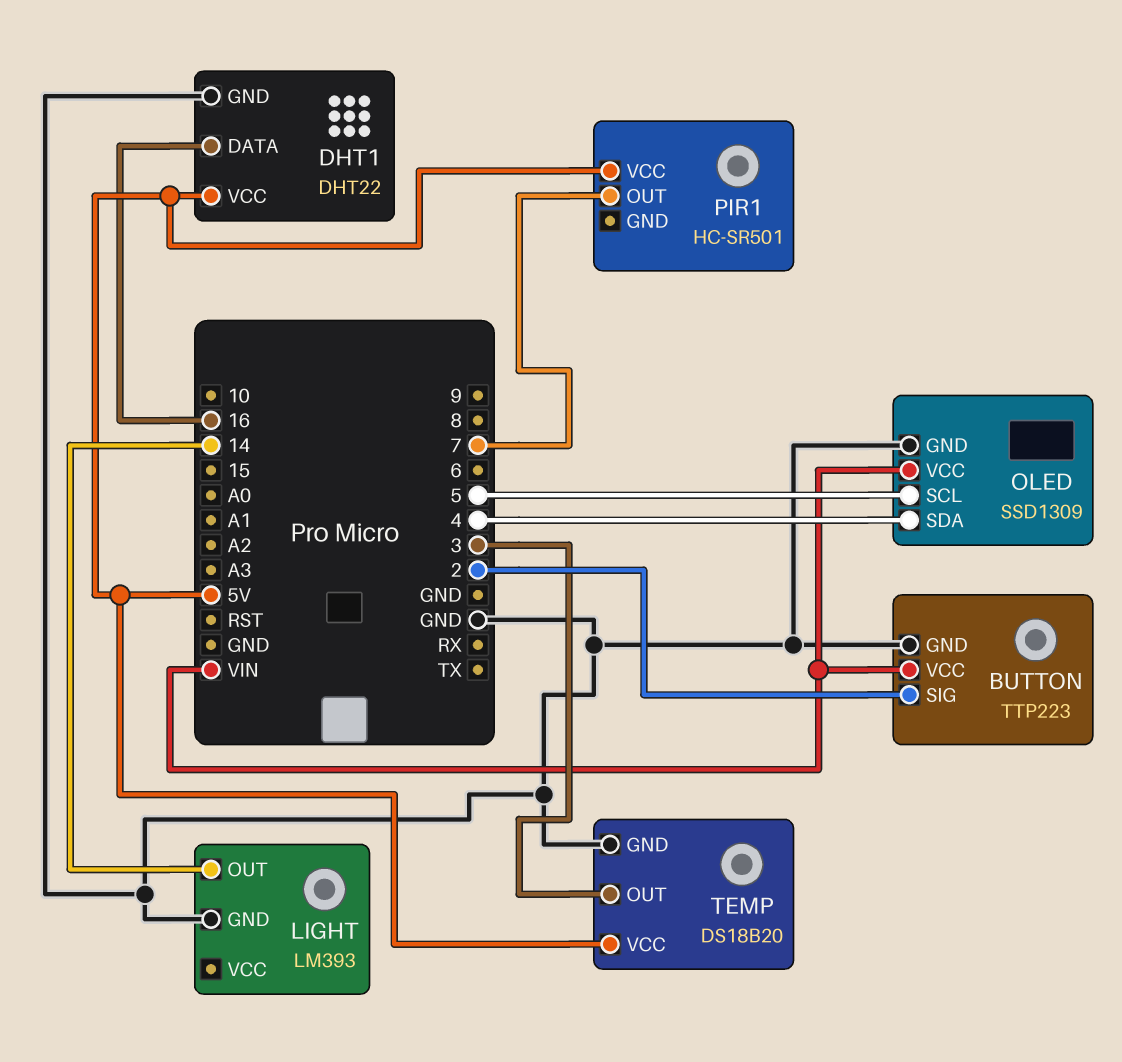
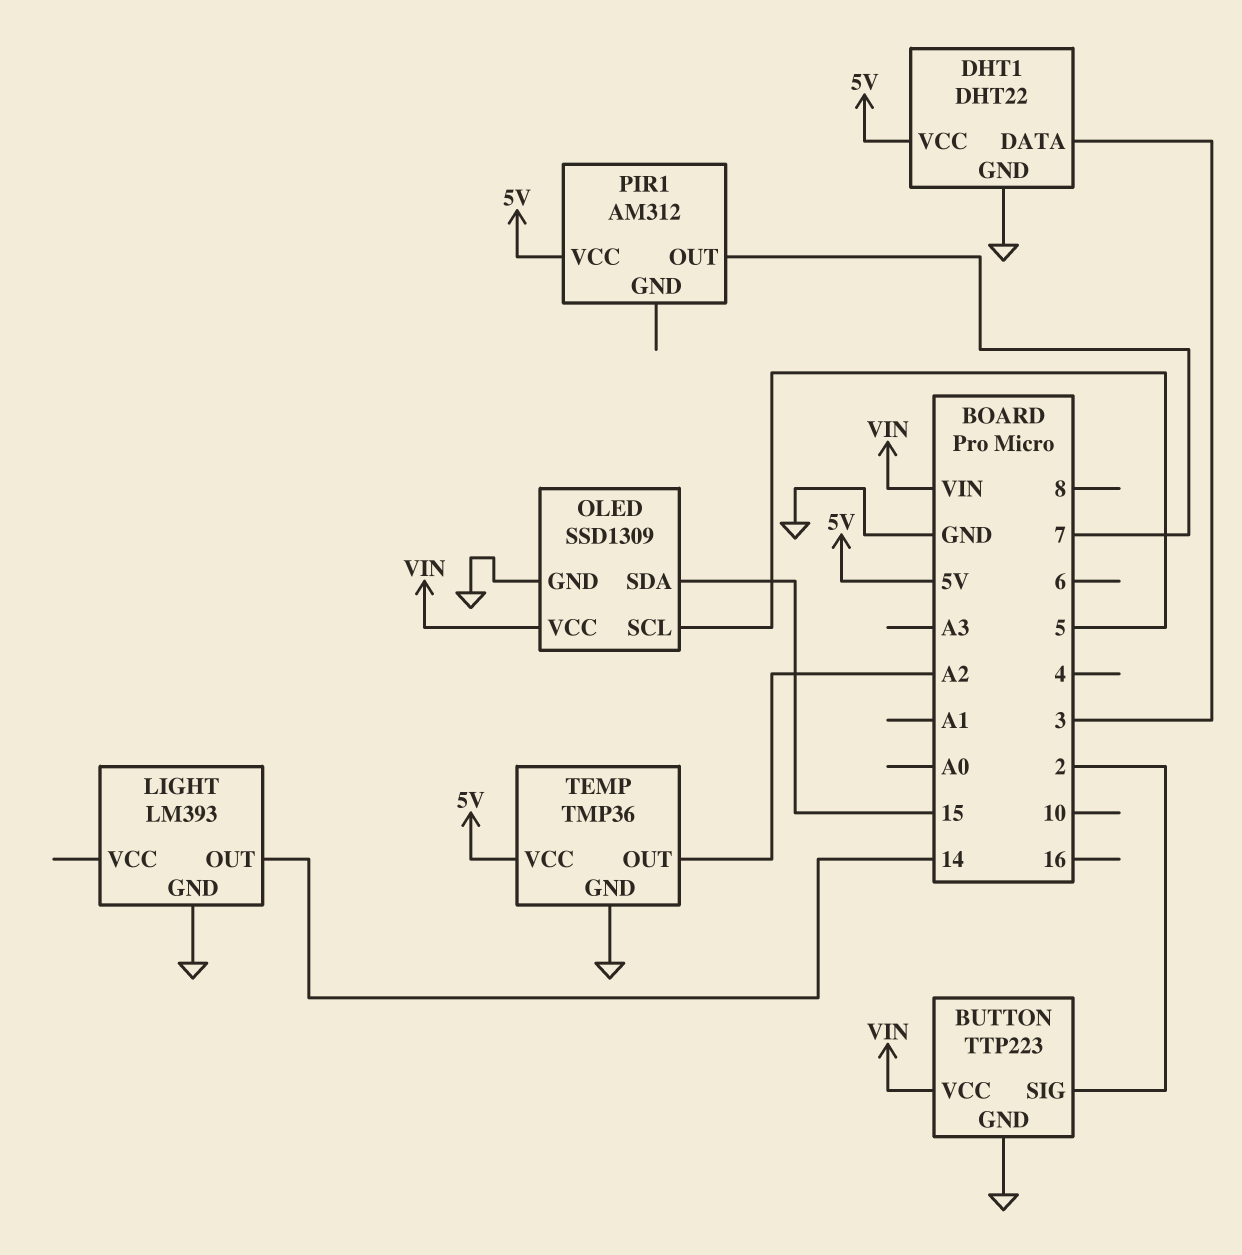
DHT1 pin DATA: 16 -> 3
OLED pin SDA: 4 -> 15
PIR1: HC-SR501 -> AM312
TEMP: DS18B20 -> TMP36
TEMP pin OUT: 3 -> A2

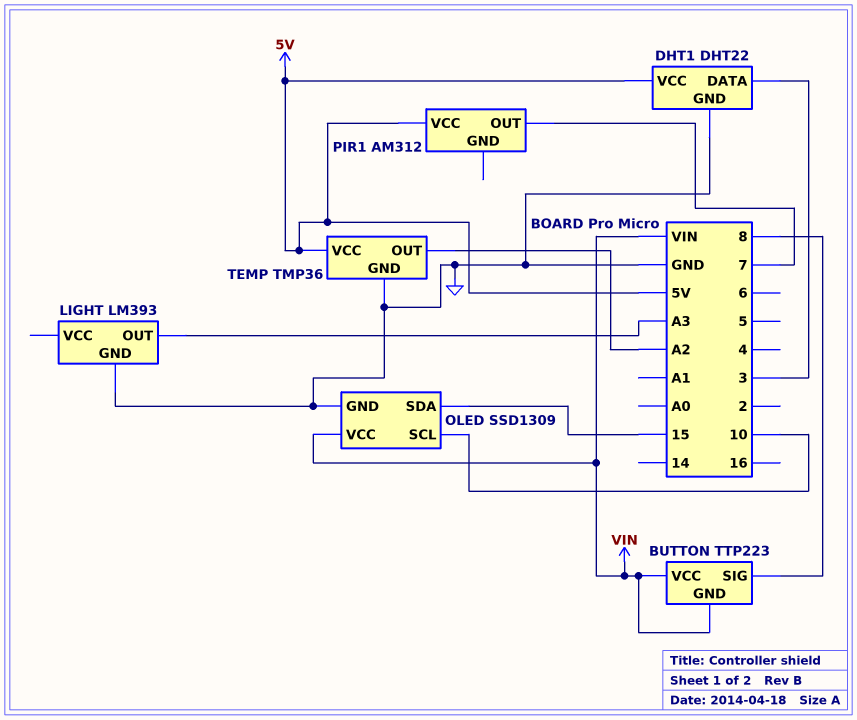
BUTTON pin GND: GND -> VIN
BUTTON pin SIG: 2 -> 8
LIGHT pin OUT: 14 -> A3
OLED pin SCL: 5 -> 10

